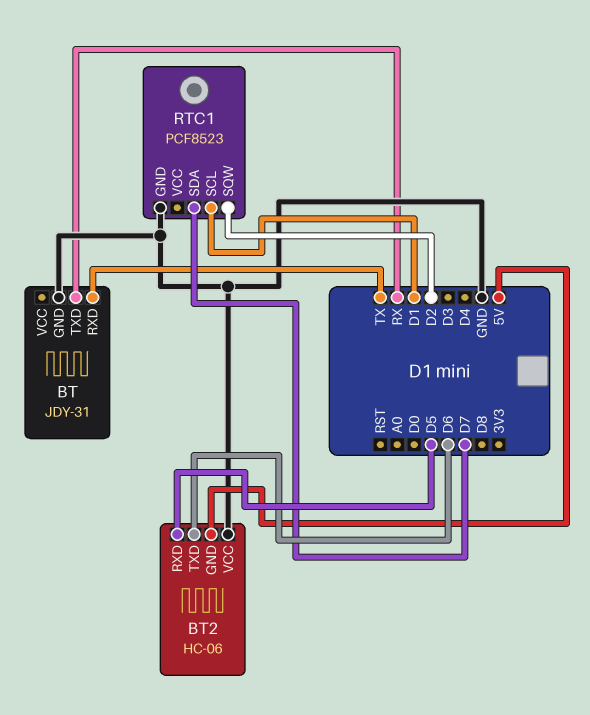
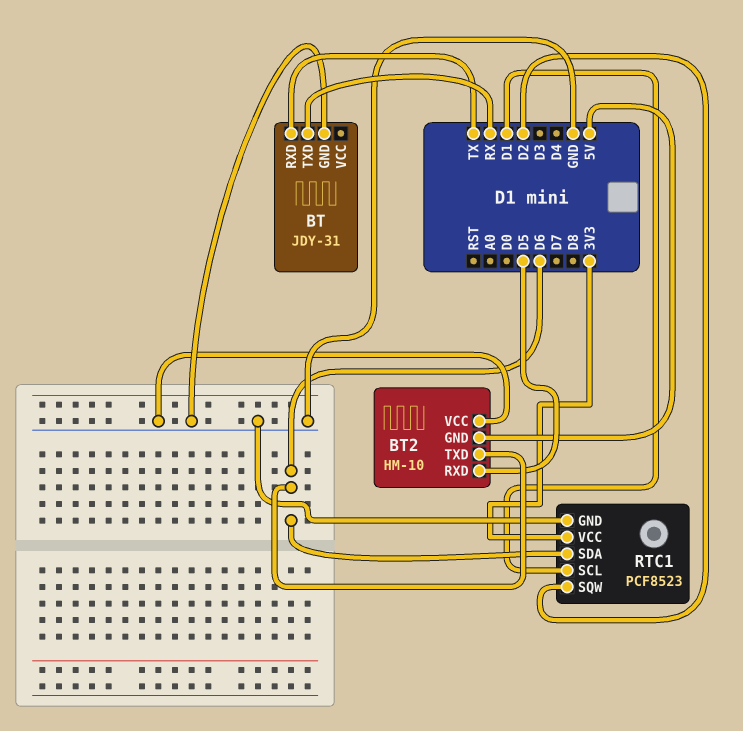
BT2: HC-06 -> HM-10
RTC1 pin SDA: D7 -> D6
RTC1 pin VCC: none -> 3V3

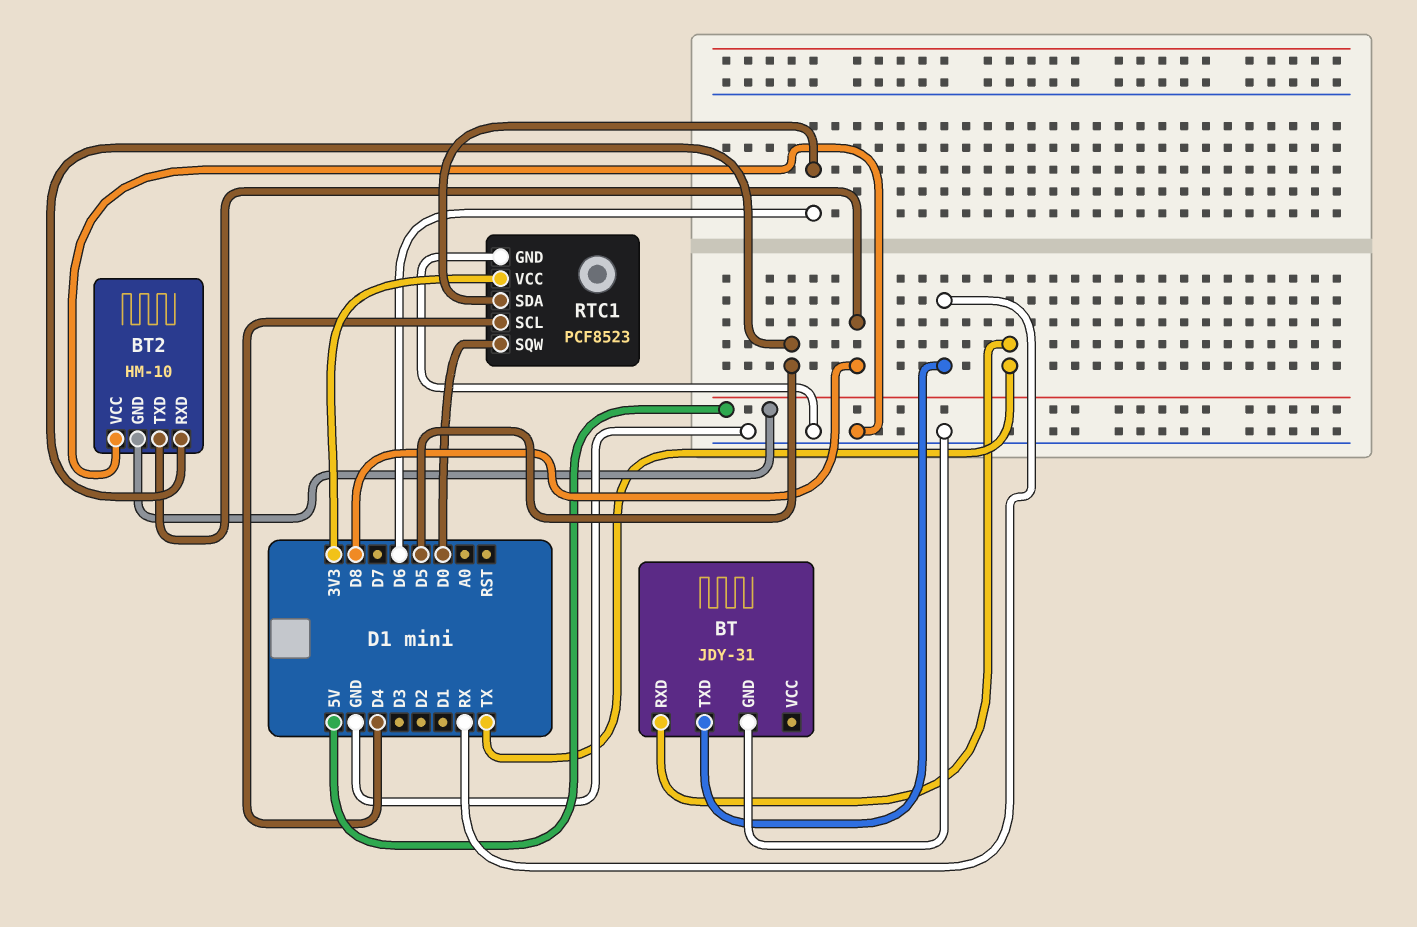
BT2 pin TXD: D6 -> D8
RTC1 pin SCL: D1 -> D4
RTC1 pin SQW: D2 -> D0

